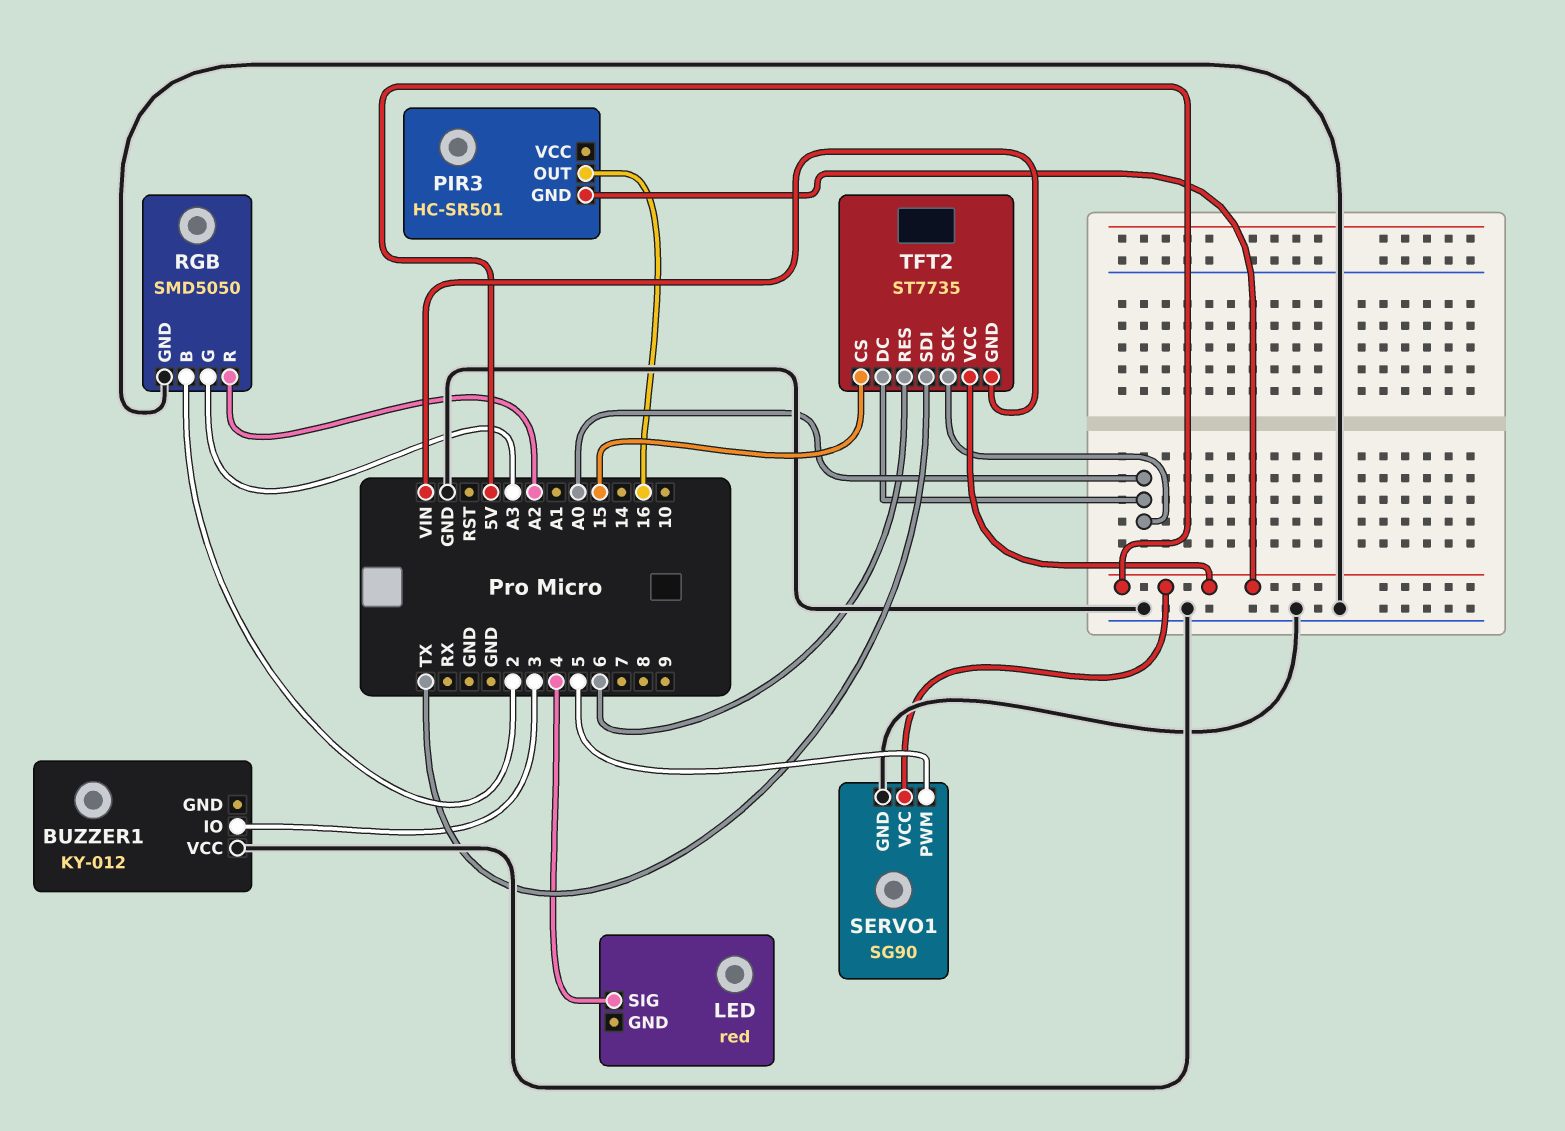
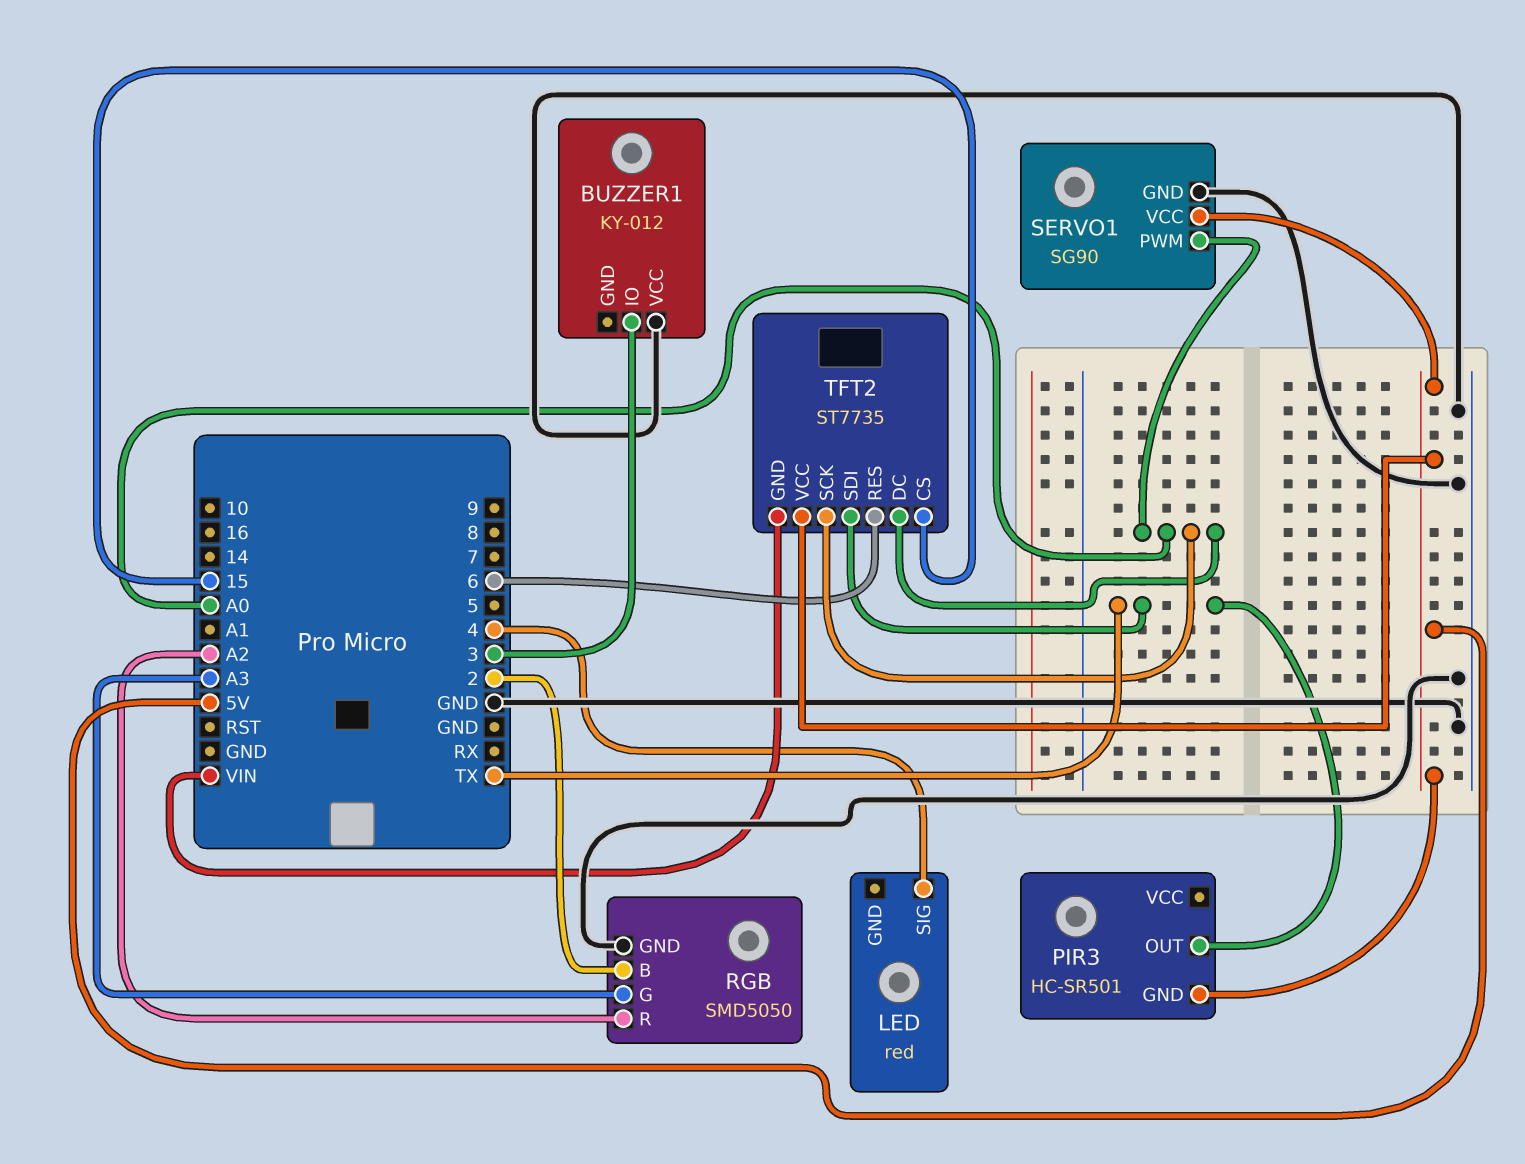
PIR3 pin OUT: 16 -> TX
SERVO1 pin PWM: 5 -> A0

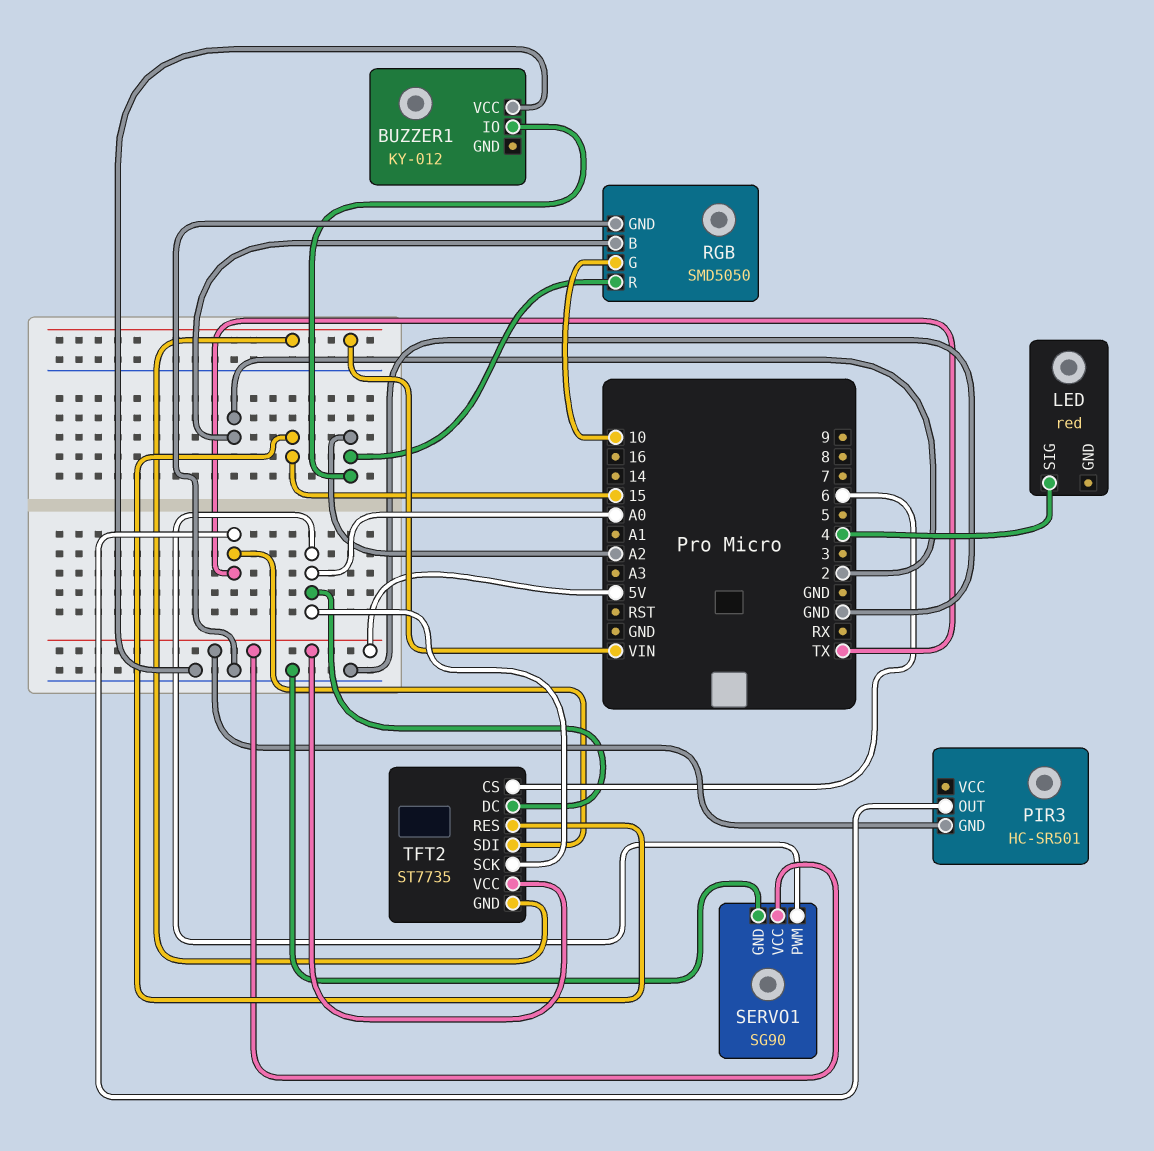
BUZZER1 pin IO: 3 -> A2
RGB pin G: A3 -> 10
TFT2 pin CS: 15 -> 6
TFT2 pin RES: 6 -> 15

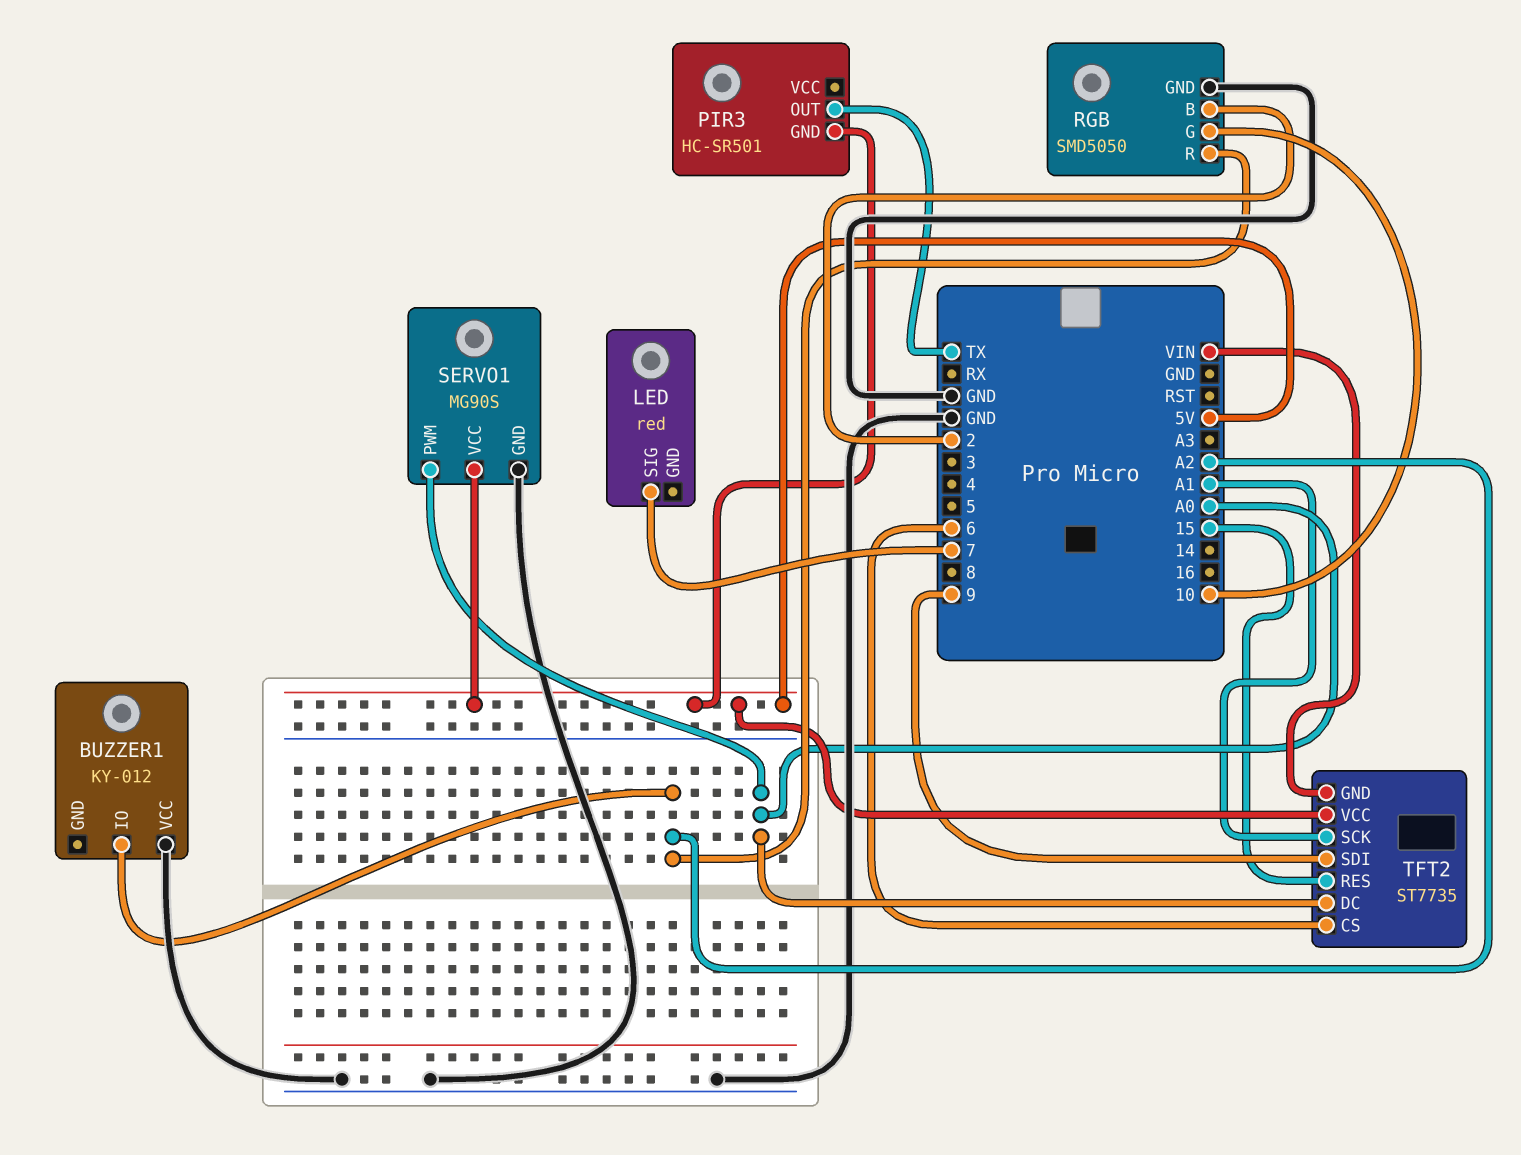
LED pin SIG: 4 -> 7
SERVO1: SG90 -> MG90S
TFT2 pin SCK: A0 -> A1
TFT2 pin SDI: TX -> 9

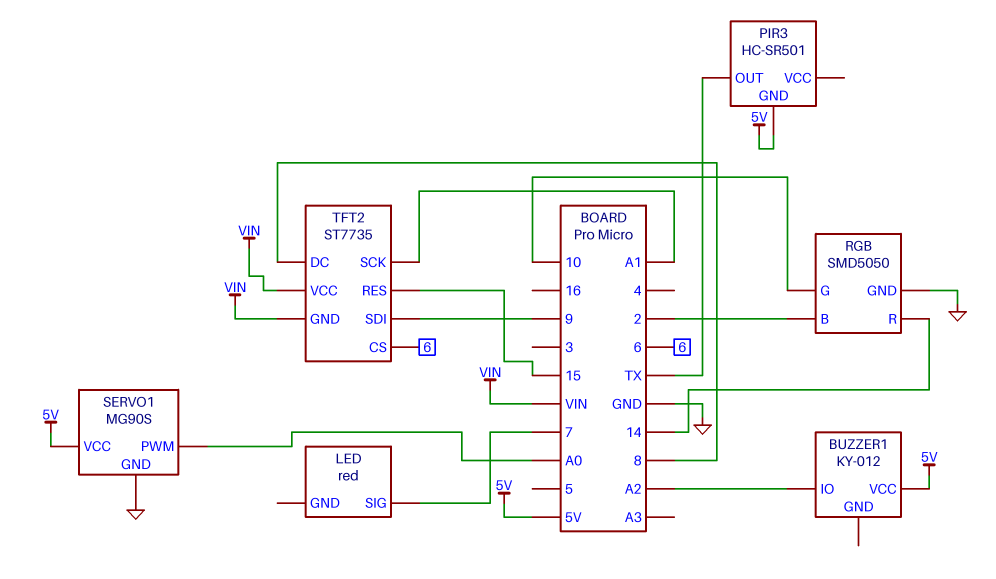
BUZZER1 pin VCC: GND -> 5V
RGB pin R: A2 -> 14
TFT2 pin DC: A0 -> 8
TFT2 pin VCC: 5V -> VIN

